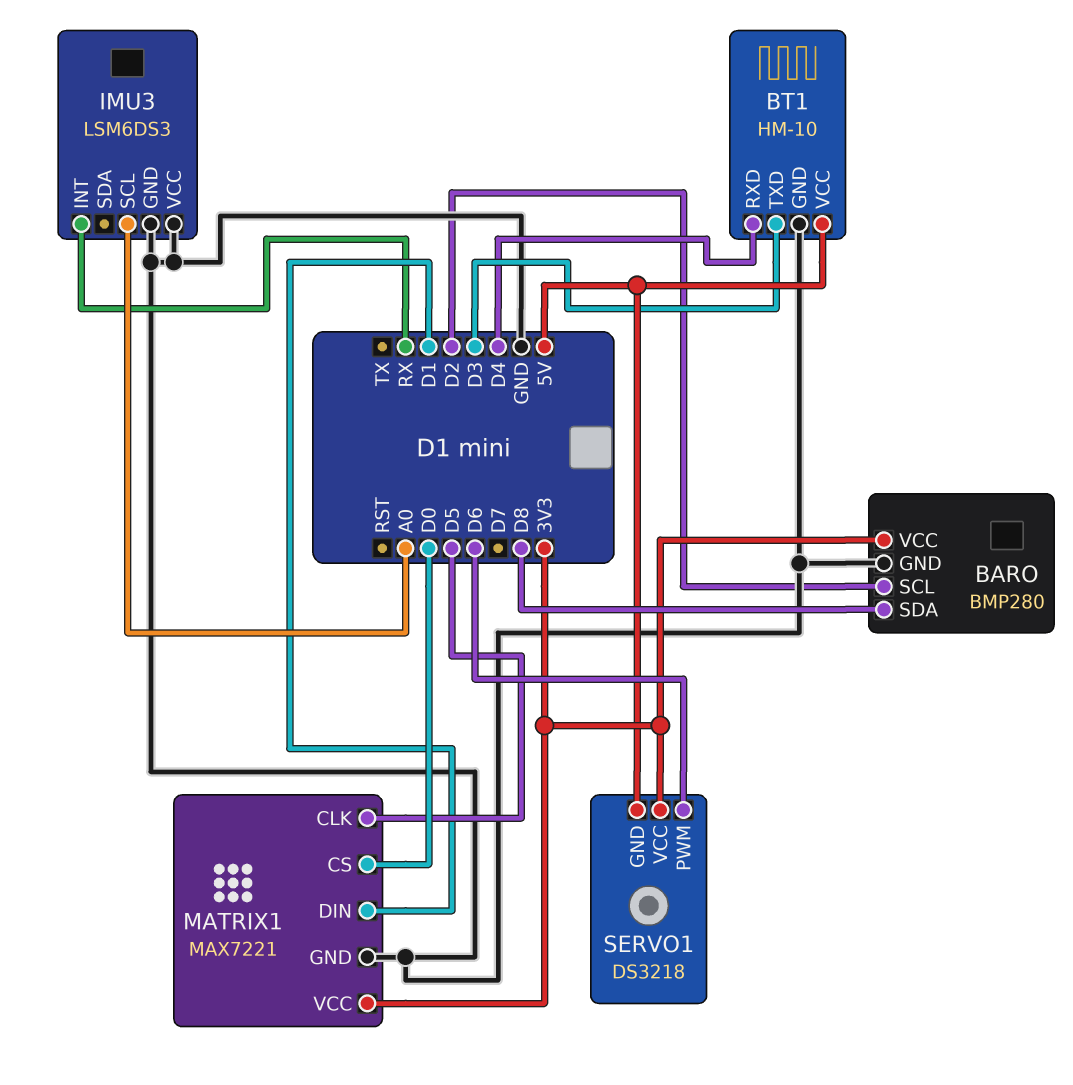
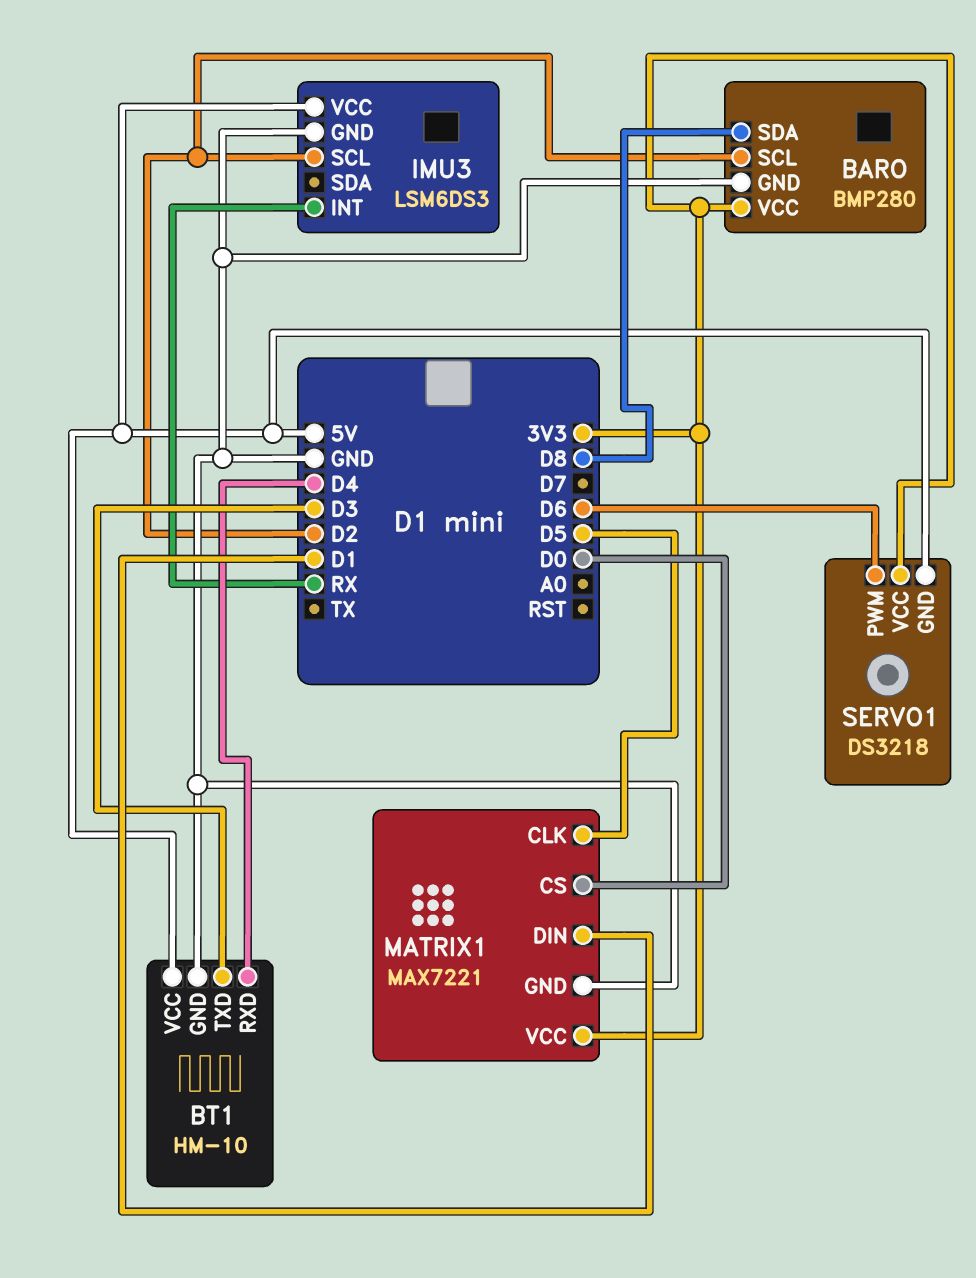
IMU3 pin SCL: A0 -> D2
IMU3 pin VCC: GND -> 5V

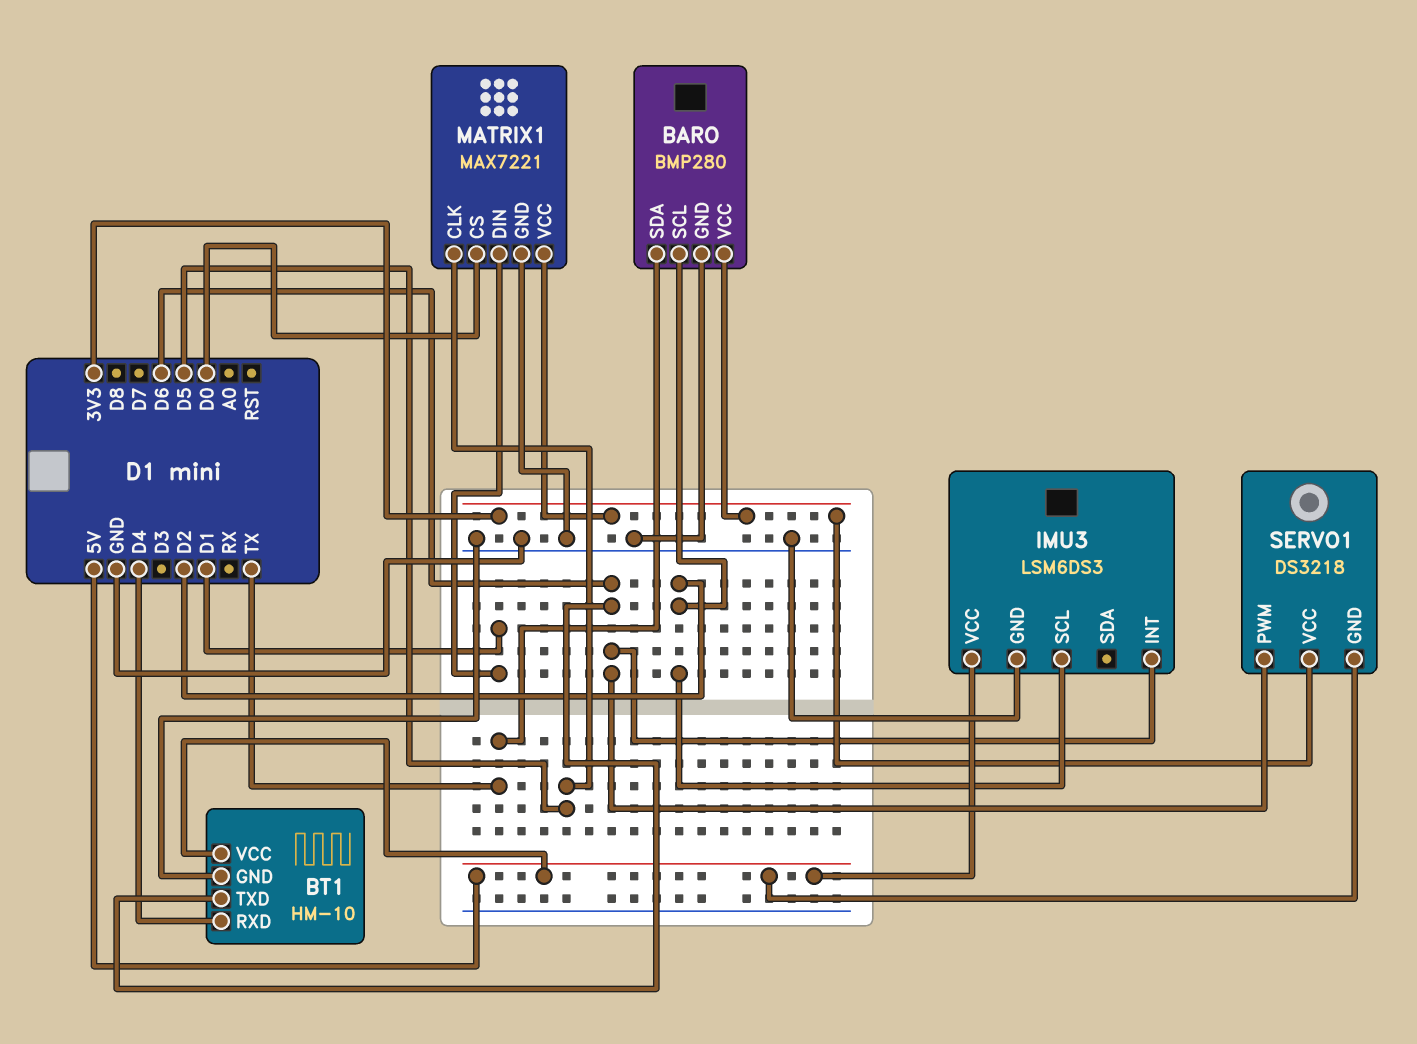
BARO pin SDA: D8 -> TX
BT1 pin TXD: D3 -> D6
IMU3 pin INT: RX -> D6

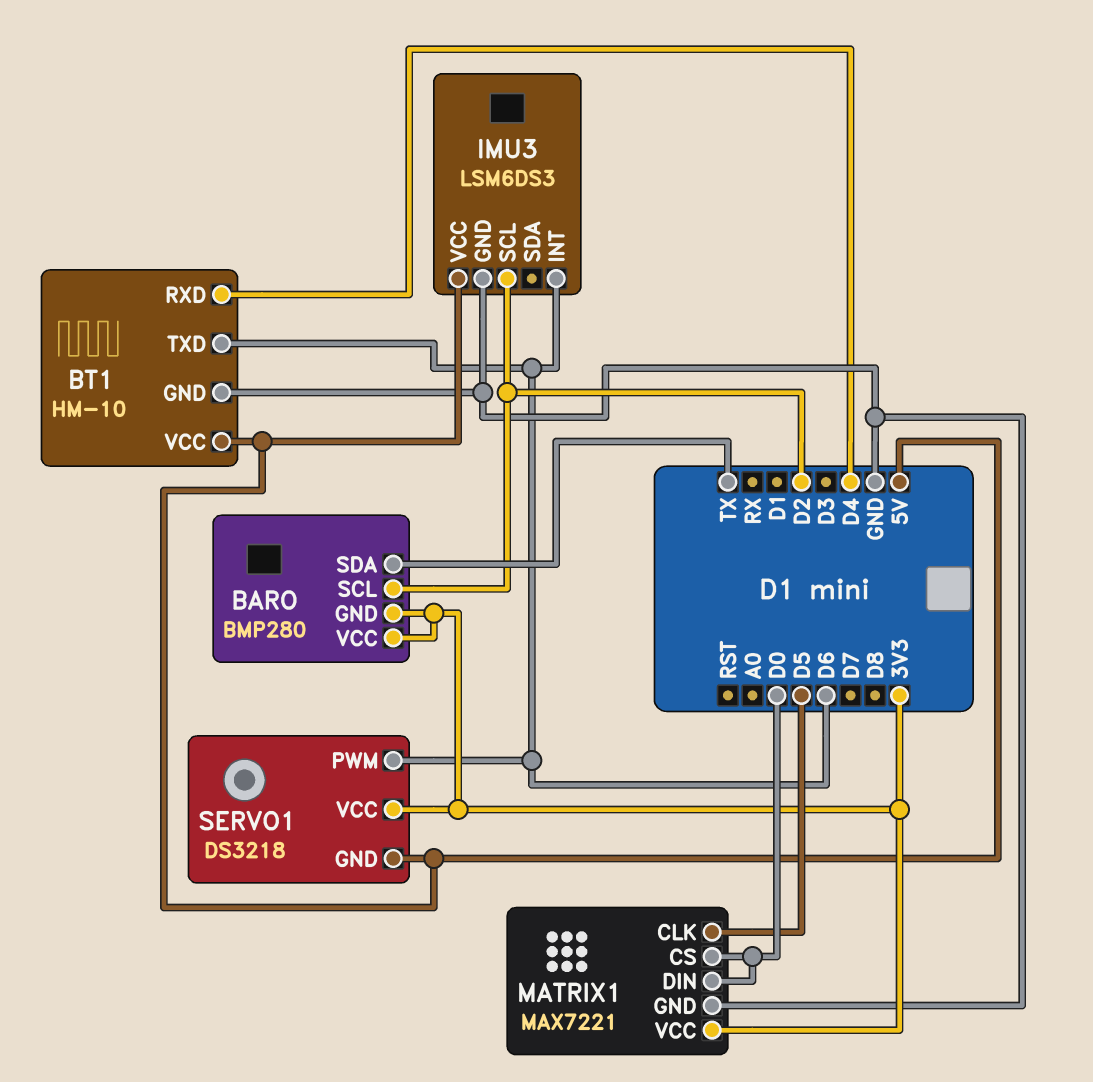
BARO pin GND: GND -> 3V3
MATRIX1 pin DIN: D1 -> D0

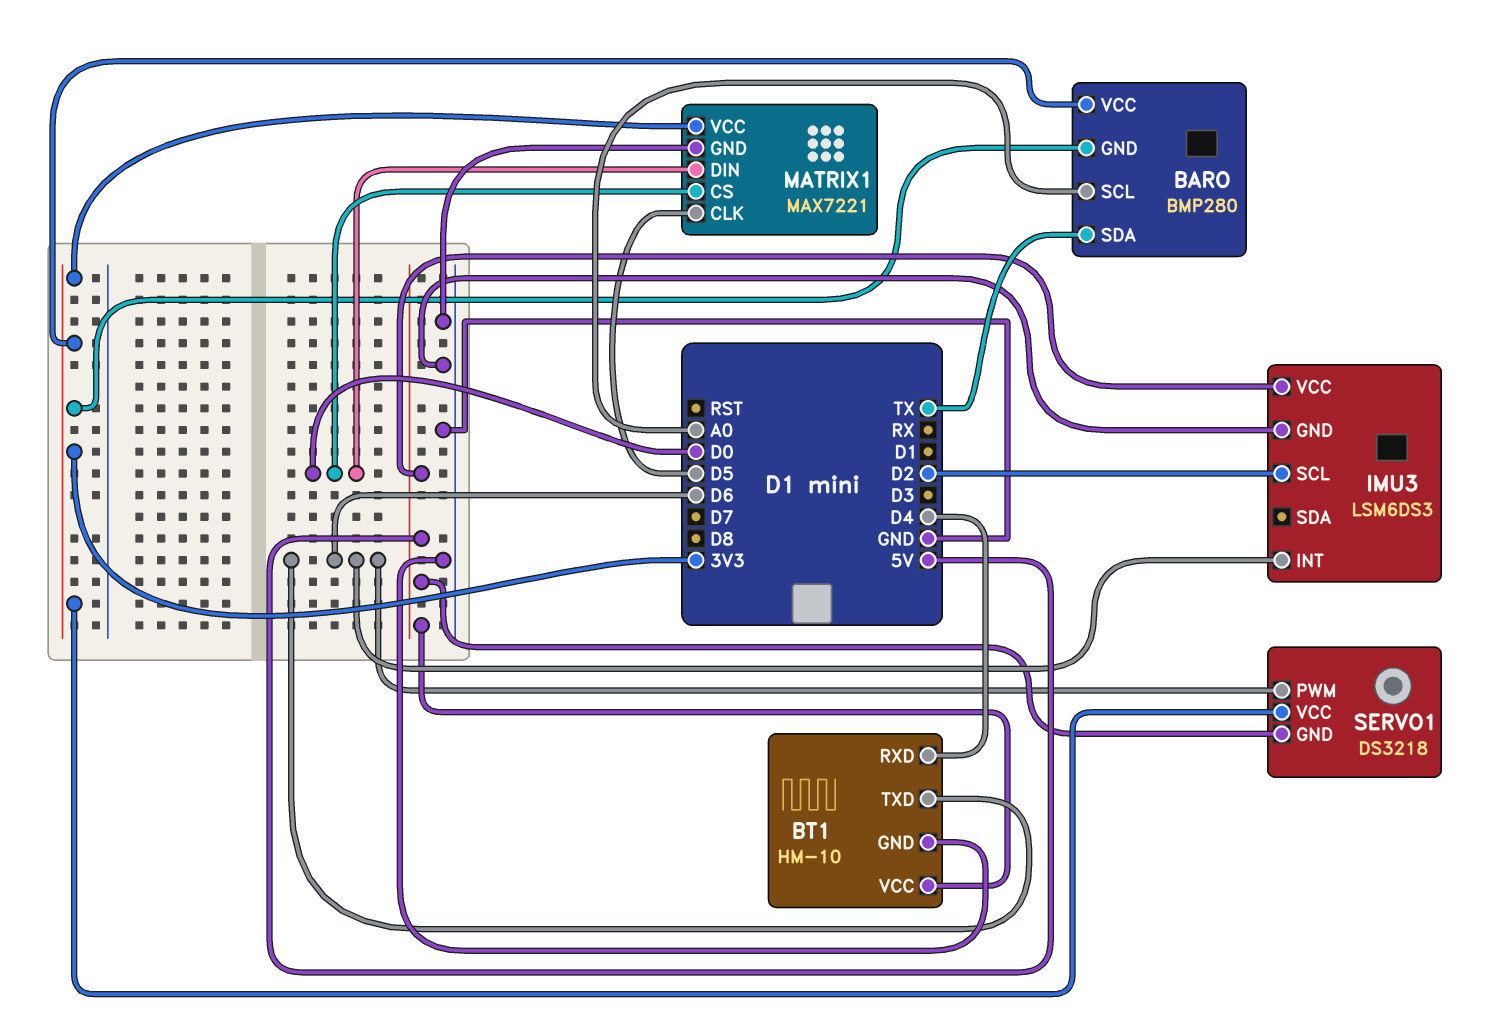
BARO pin SCL: D2 -> A0

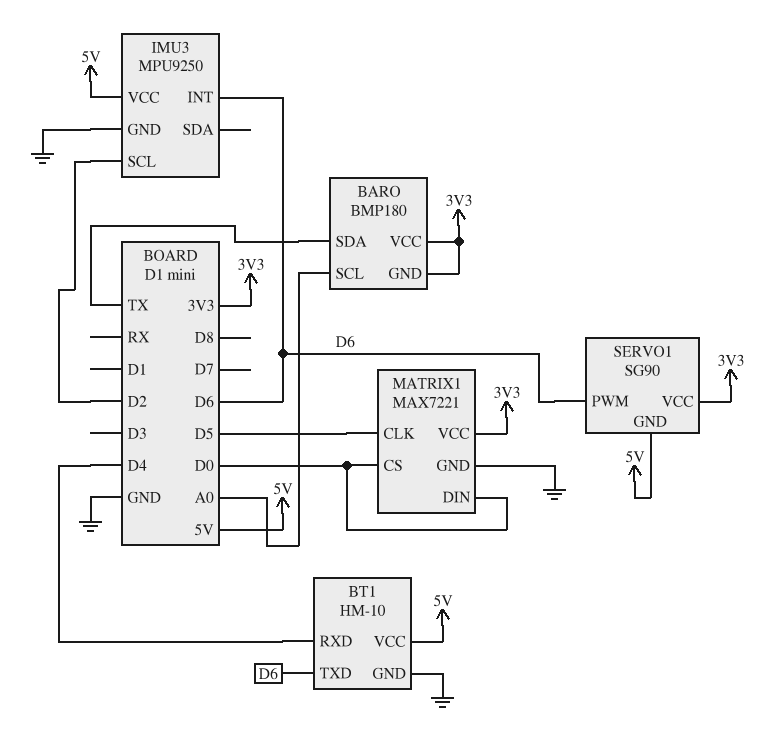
BARO: BMP280 -> BMP180
IMU3: LSM6DS3 -> MPU9250
SERVO1: DS3218 -> SG90

